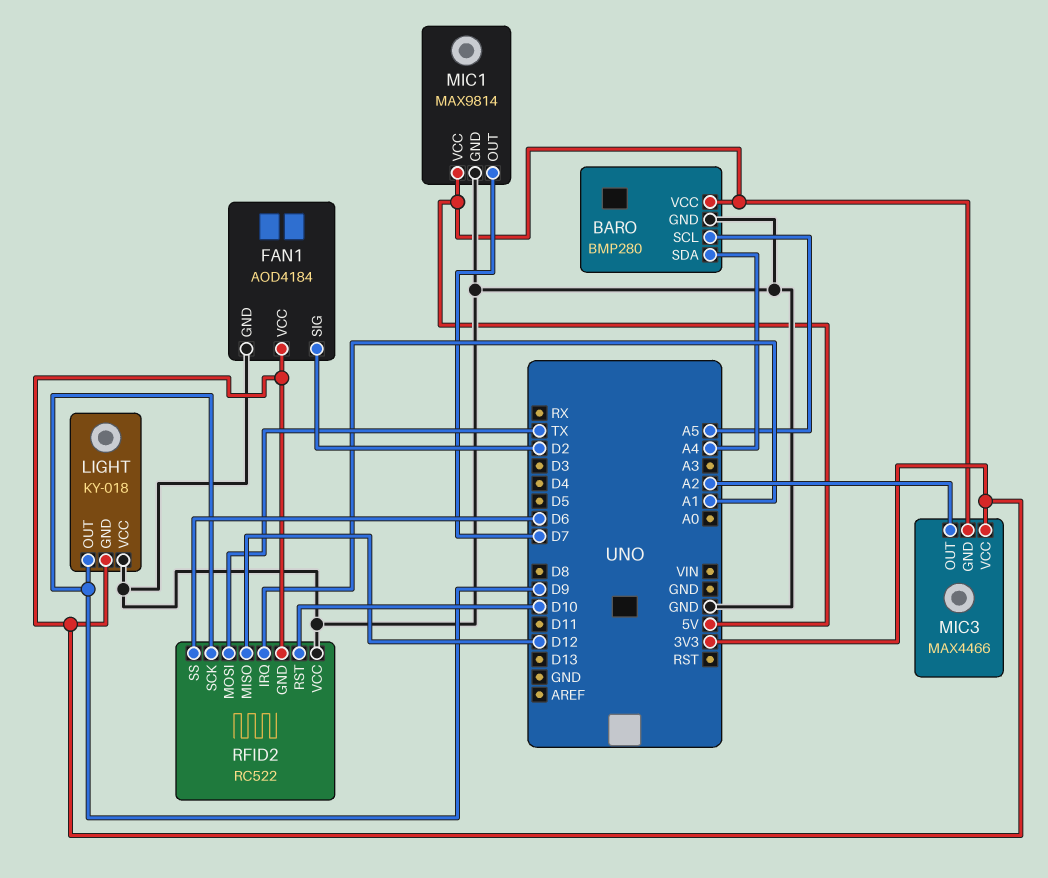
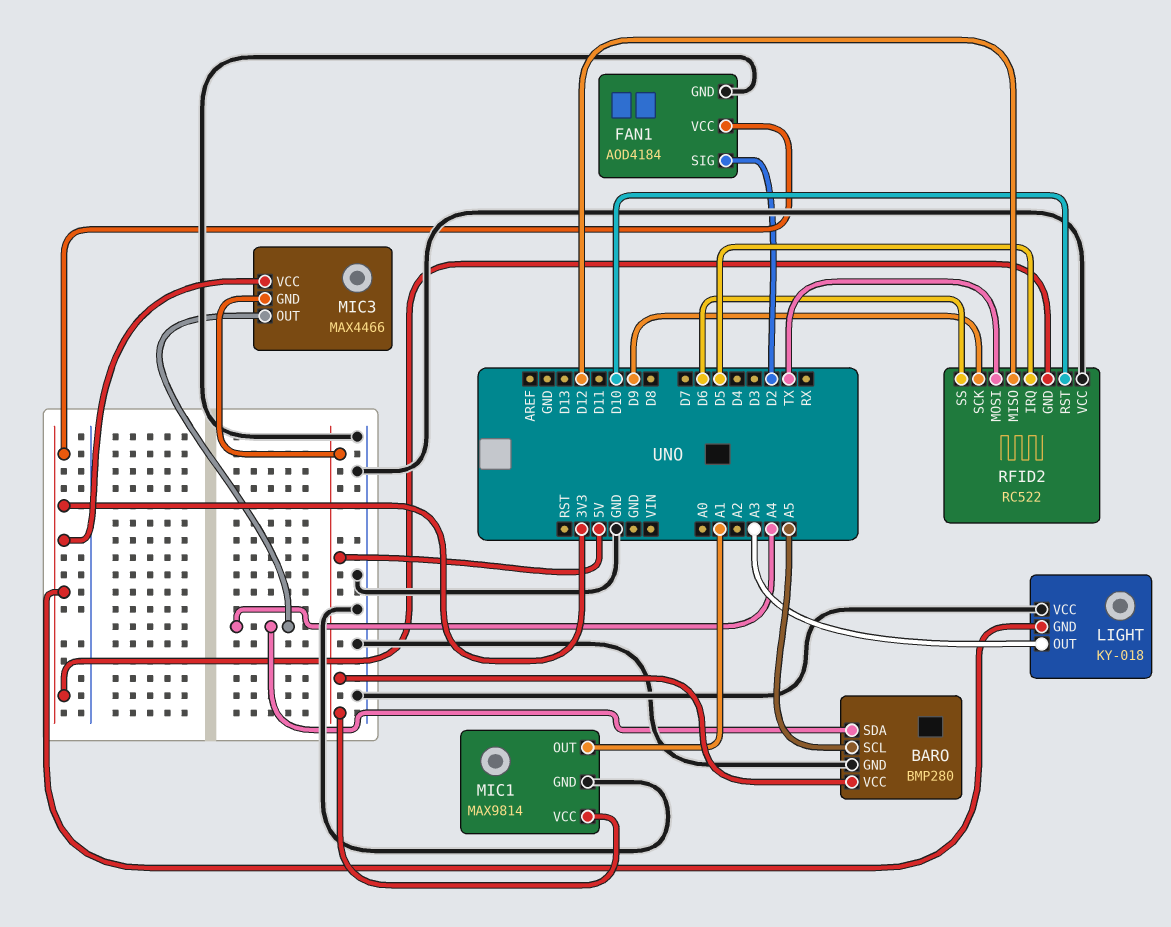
LIGHT pin OUT: D9 -> A3
MIC1 pin OUT: D7 -> A1
MIC3 pin OUT: A2 -> A4
RFID2 pin IRQ: A1 -> D5

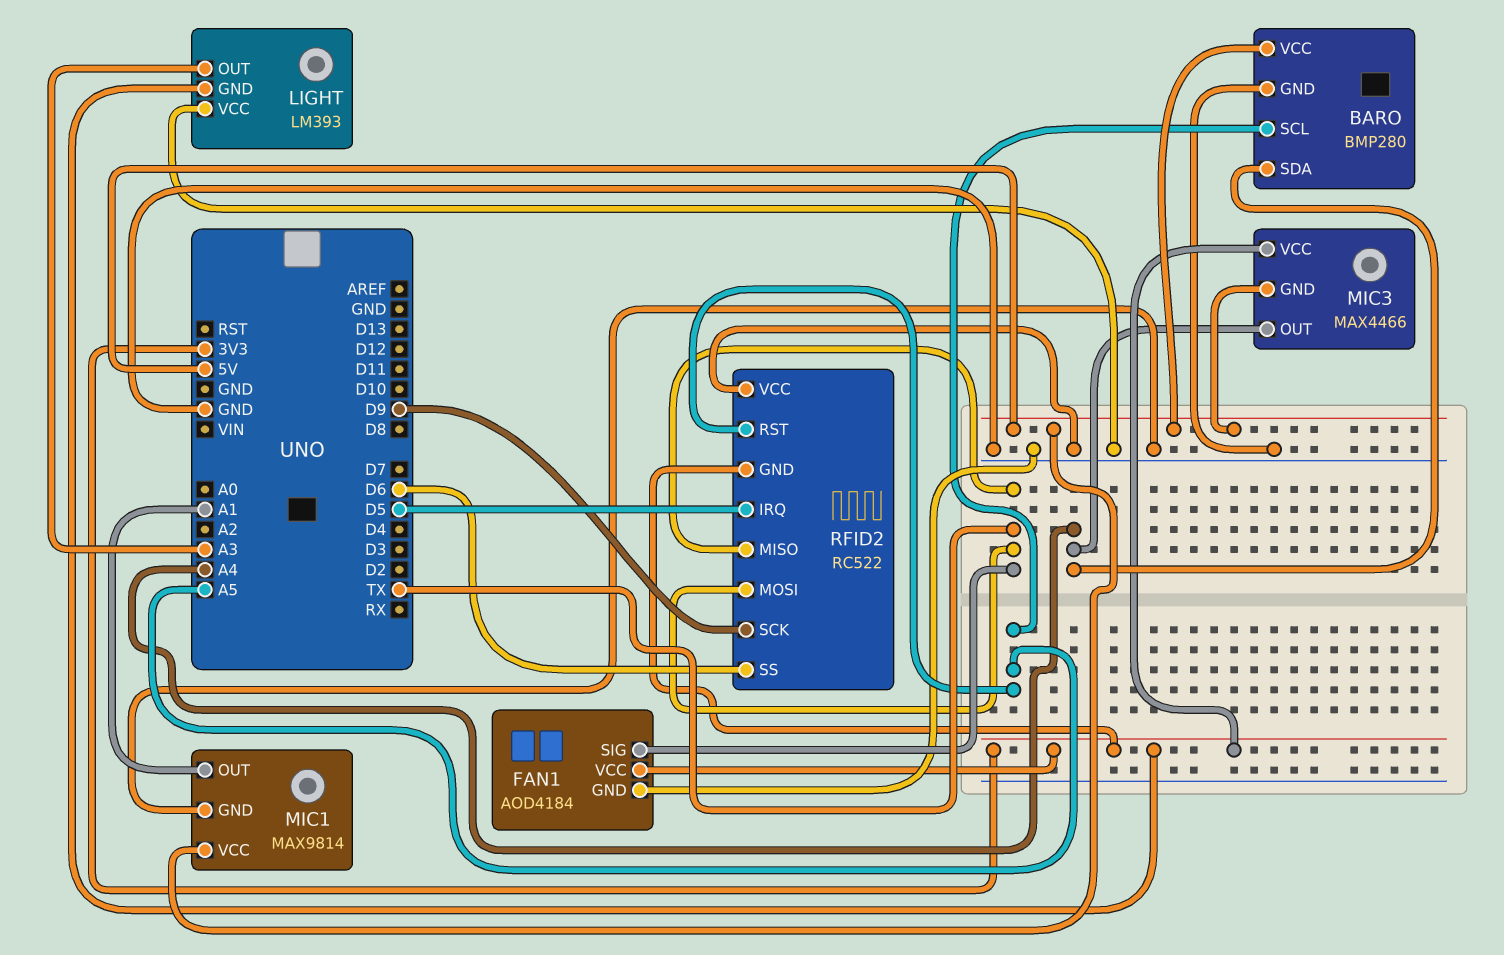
FAN1 pin SIG: D2 -> TX
LIGHT: KY-018 -> LM393
RFID2 pin MISO: D12 -> TX
RFID2 pin RST: D10 -> A5

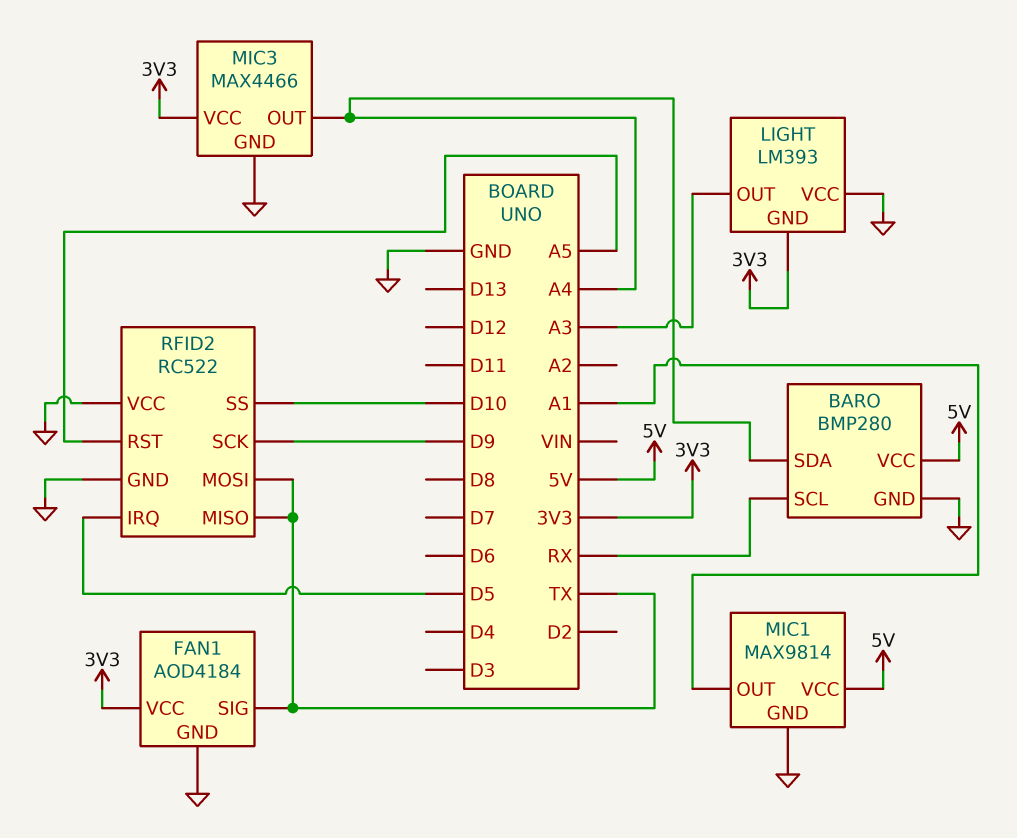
BARO pin SCL: A5 -> RX
MIC3 pin GND: 5V -> GND
RFID2 pin GND: 3V3 -> GND
RFID2 pin SS: D6 -> D10

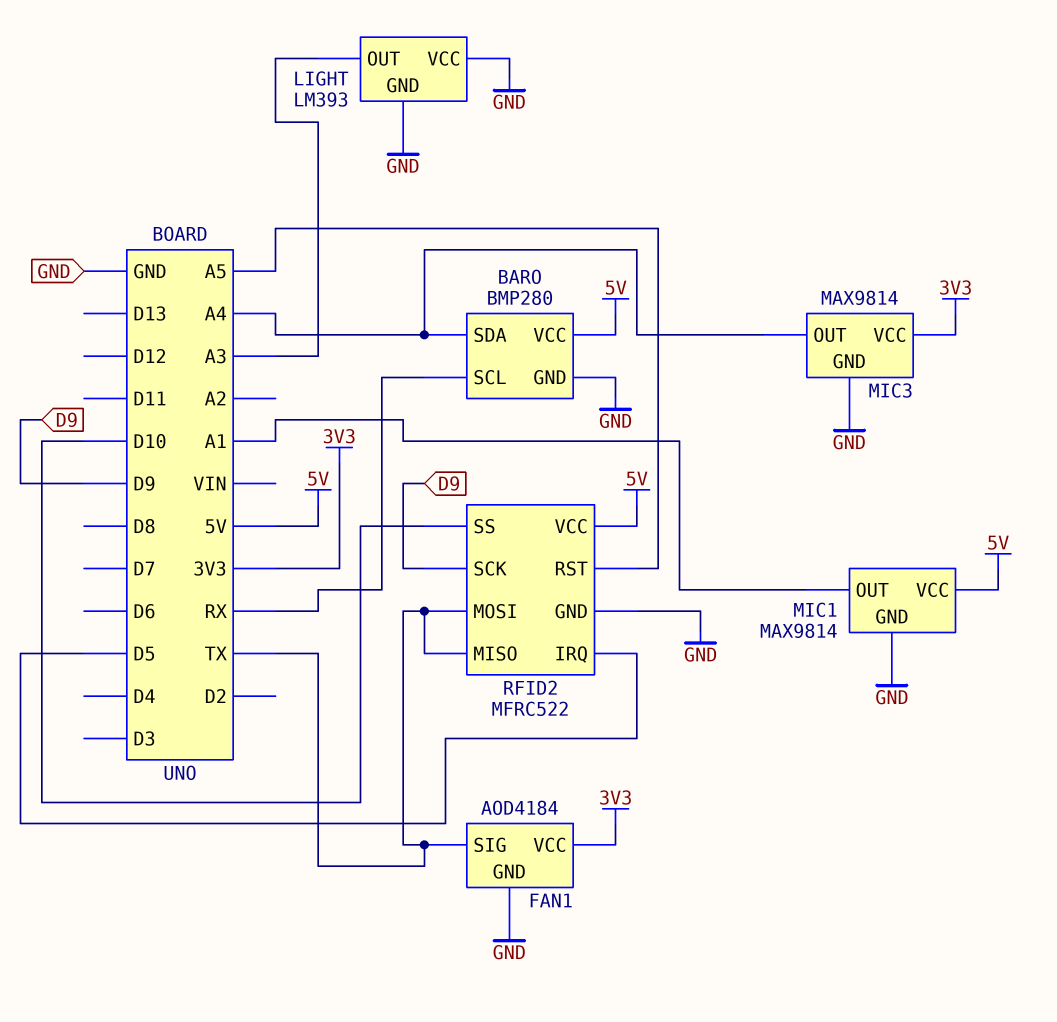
LIGHT pin GND: 3V3 -> GND
MIC3: MAX4466 -> MAX9814
RFID2: RC522 -> MFRC522
RFID2 pin VCC: GND -> 5V

